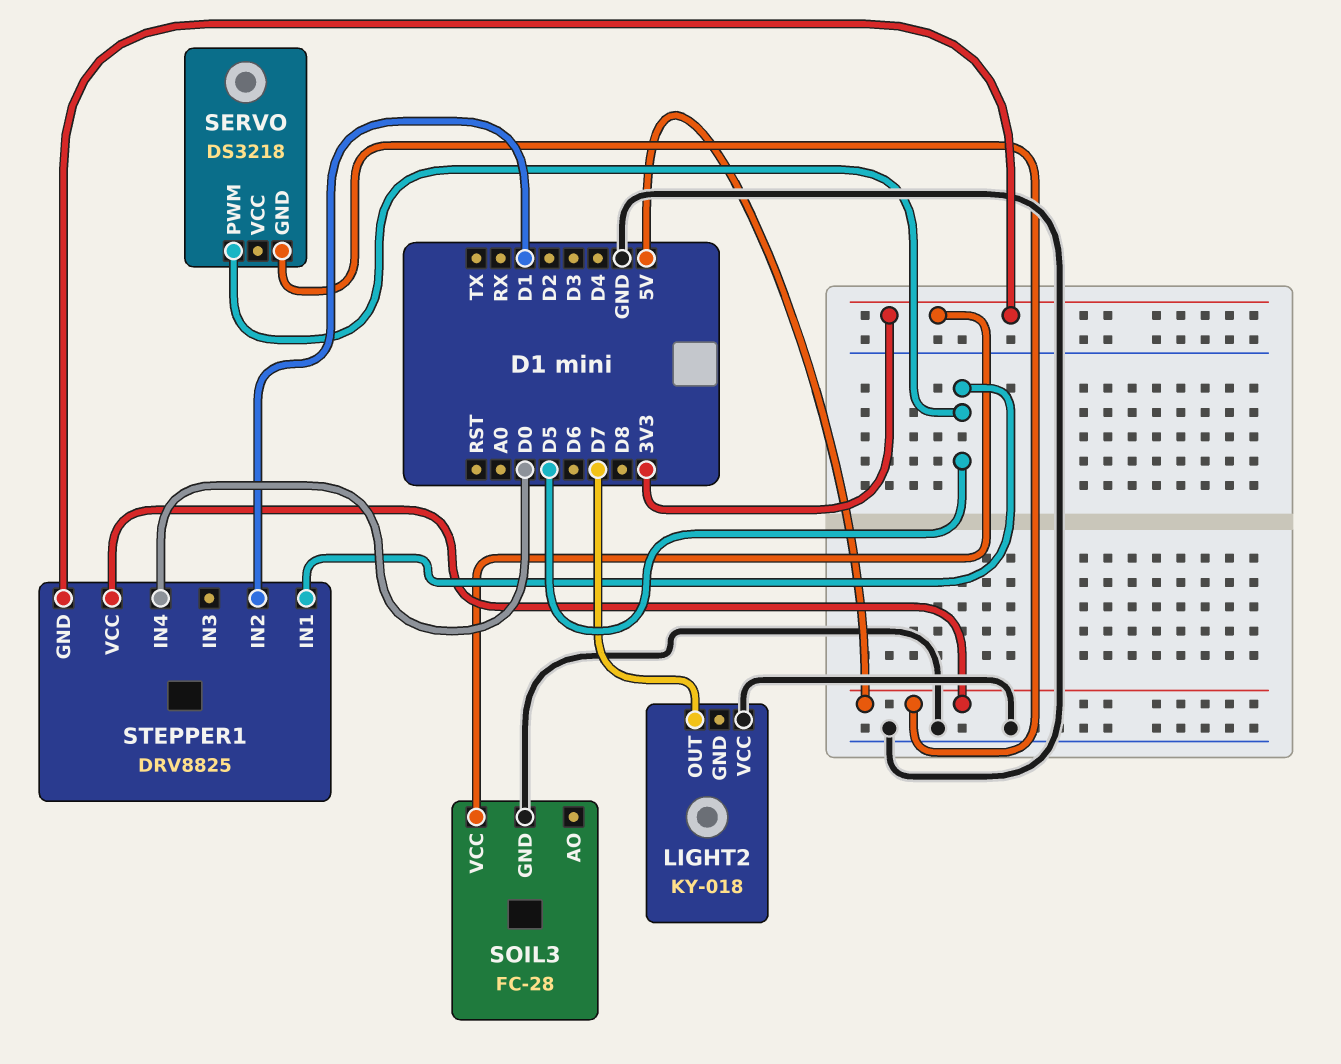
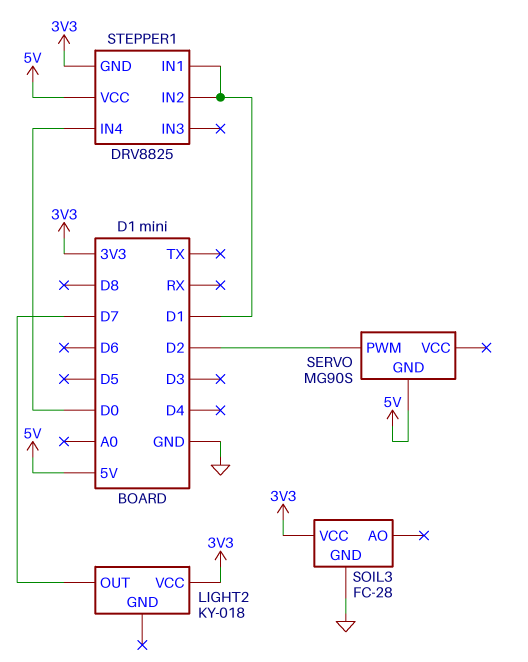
LIGHT2 pin VCC: GND -> 3V3
SERVO: DS3218 -> MG90S
SERVO pin PWM: D5 -> D2
STEPPER1 pin IN1: D5 -> D1

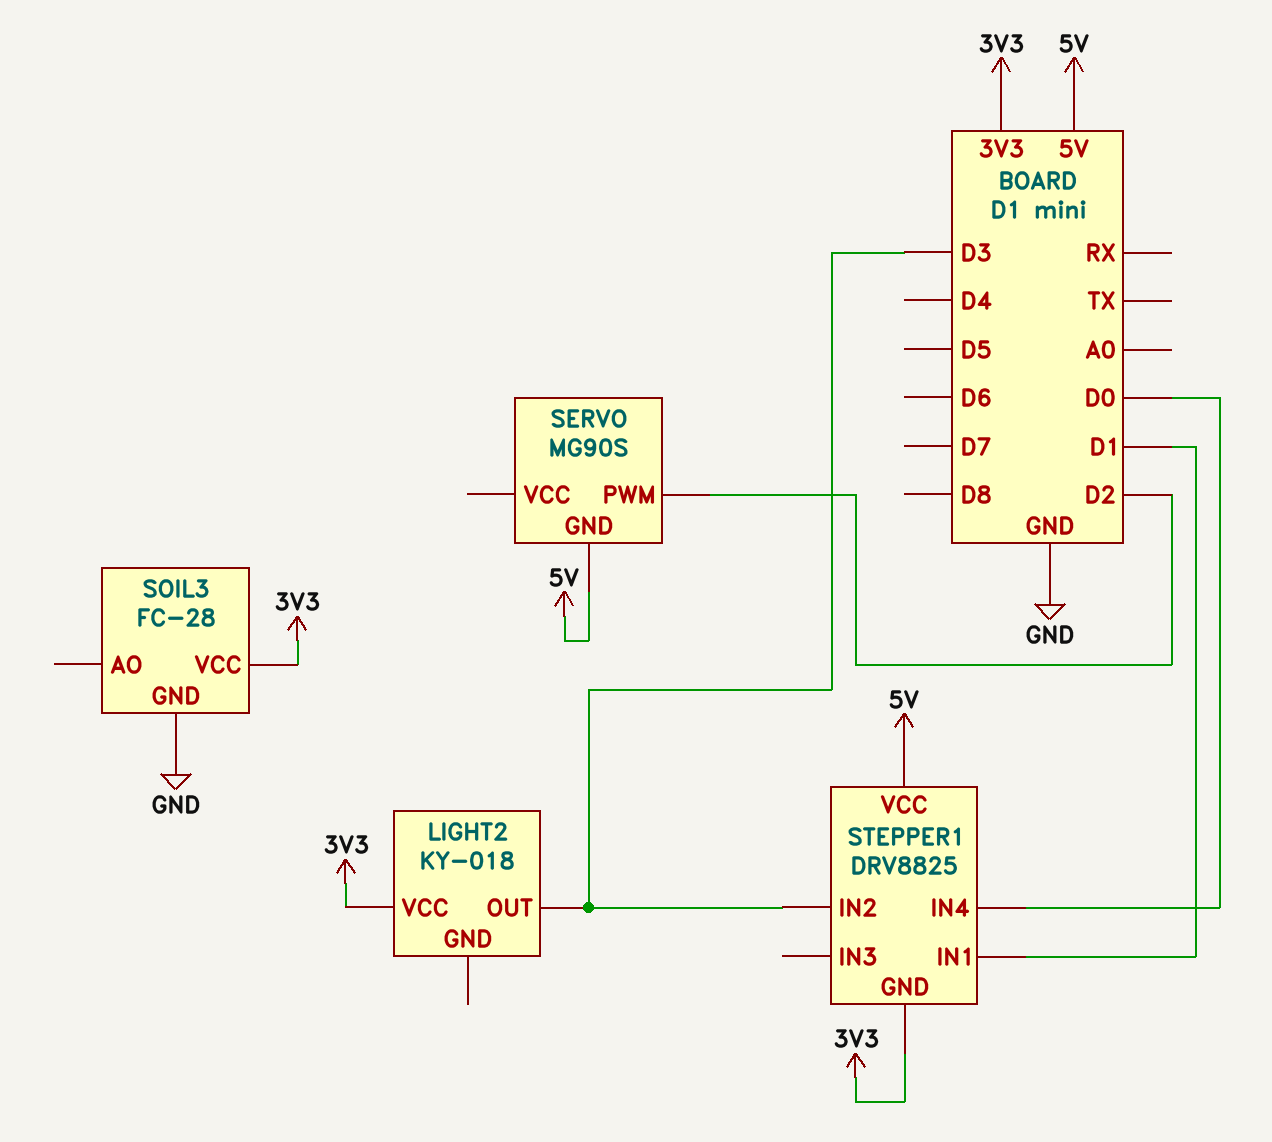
LIGHT2 pin OUT: D7 -> D3
STEPPER1 pin IN2: D1 -> D3

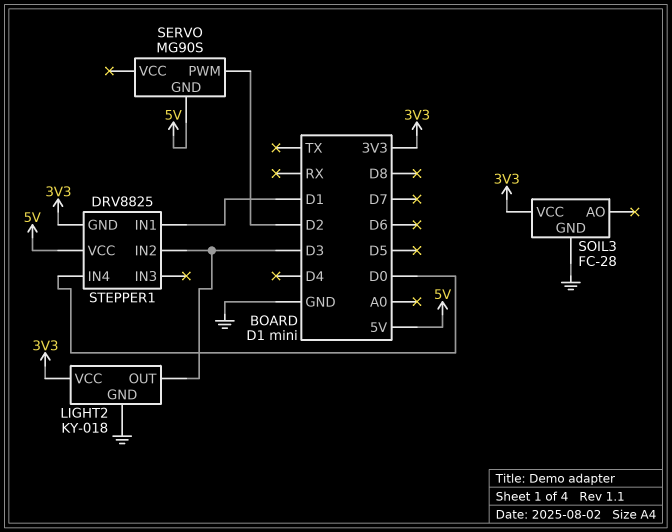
LIGHT2 pin GND: none -> GND

